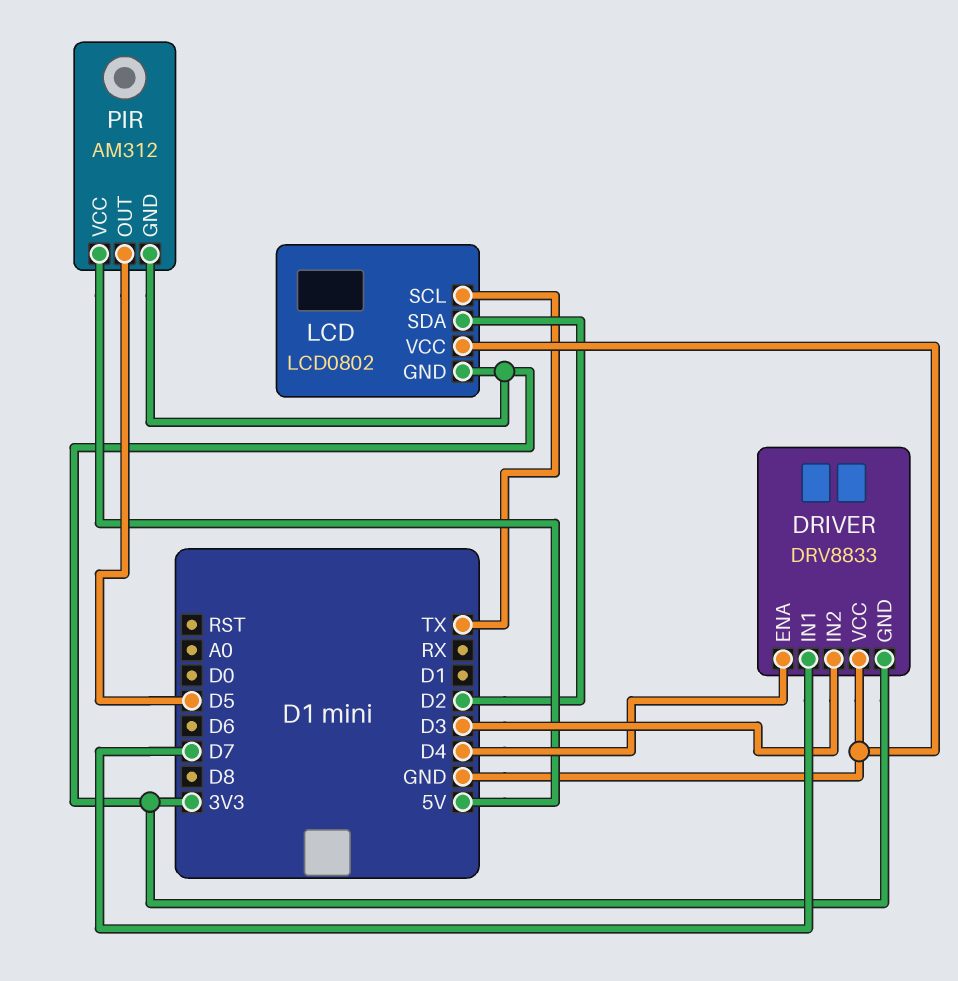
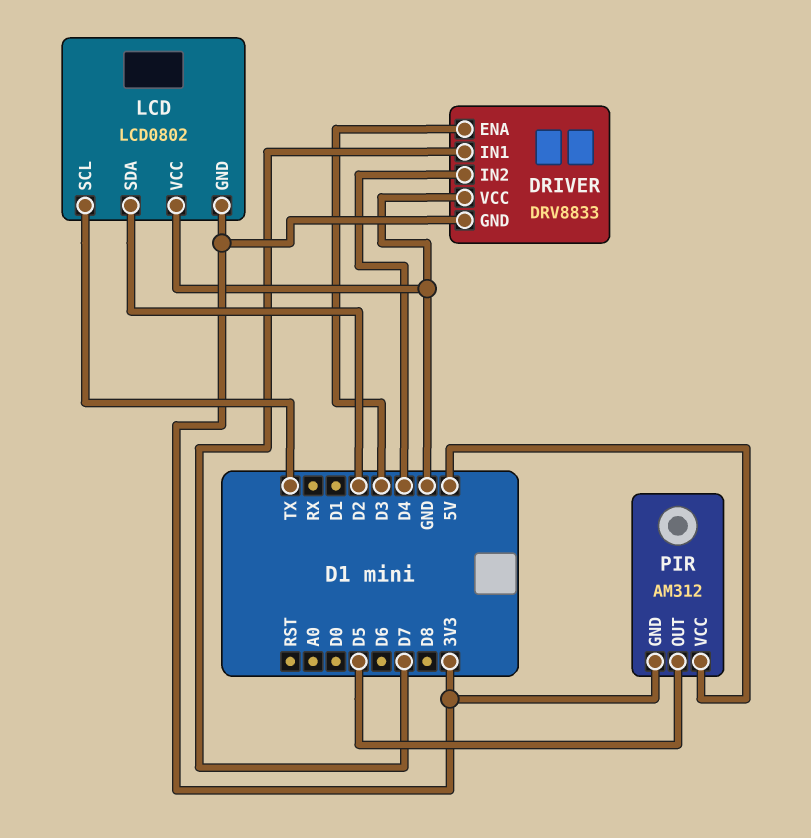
DRIVER pin ENA: D4 -> D3
DRIVER pin IN2: D3 -> D4

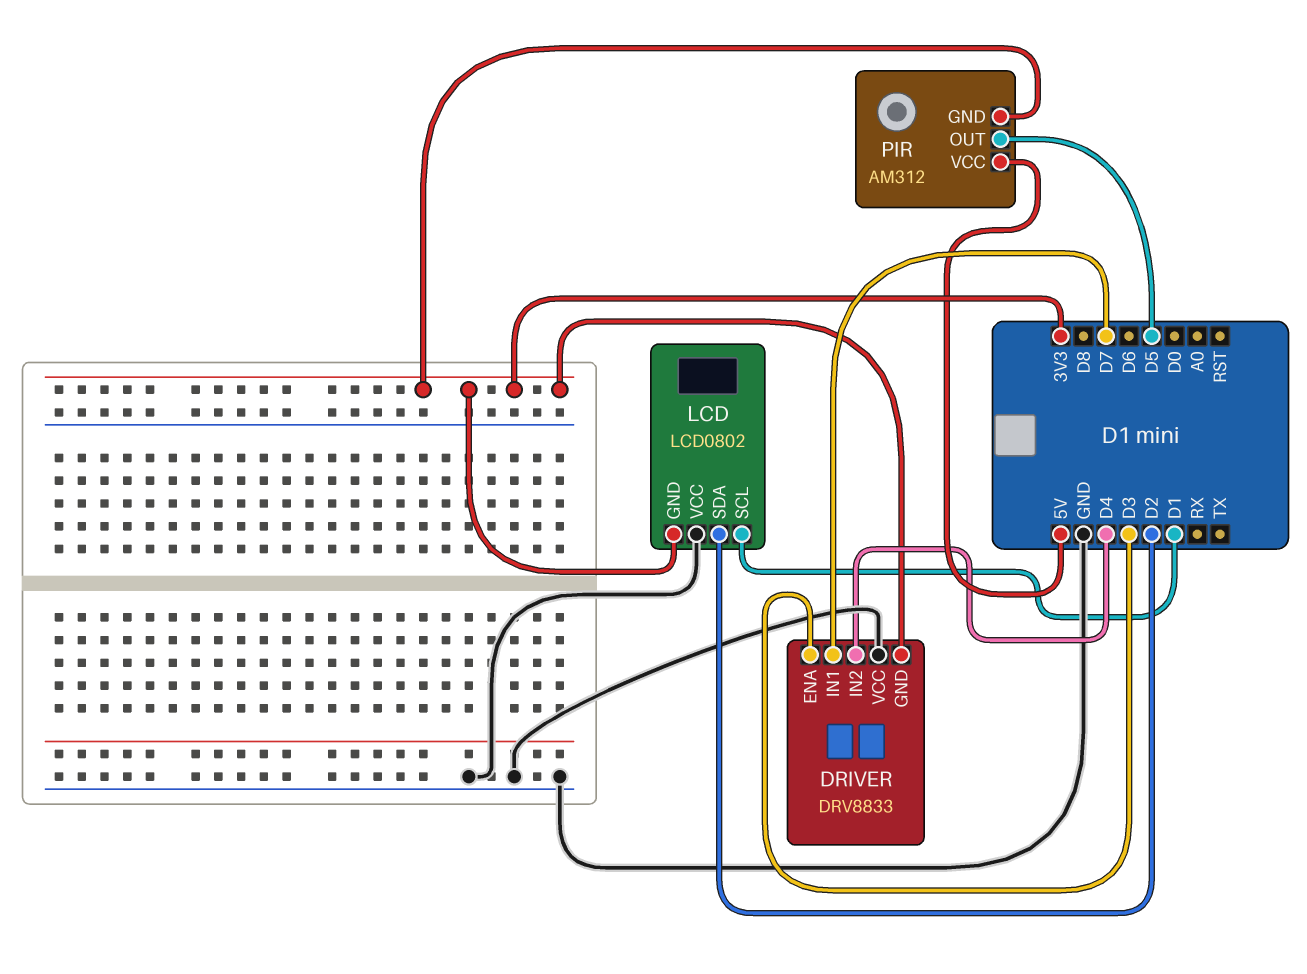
LCD pin SCL: TX -> D1

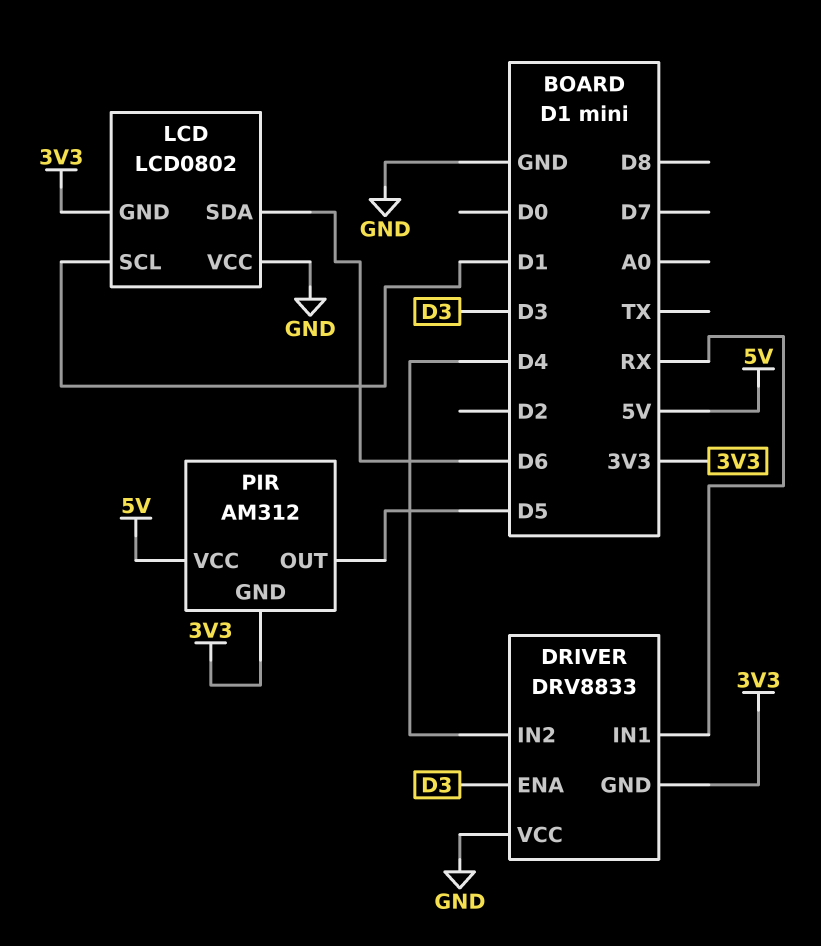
DRIVER pin IN1: D7 -> RX
LCD pin SDA: D2 -> D6

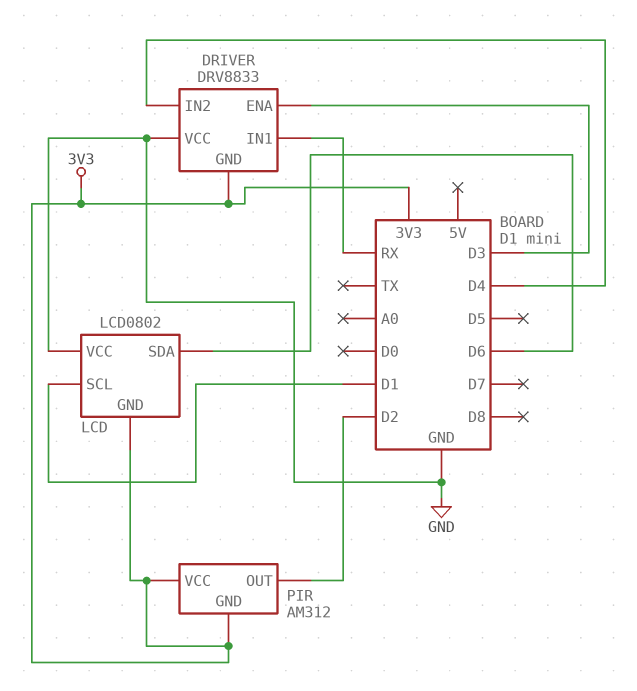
PIR pin OUT: D5 -> D2
PIR pin VCC: 5V -> 3V3

